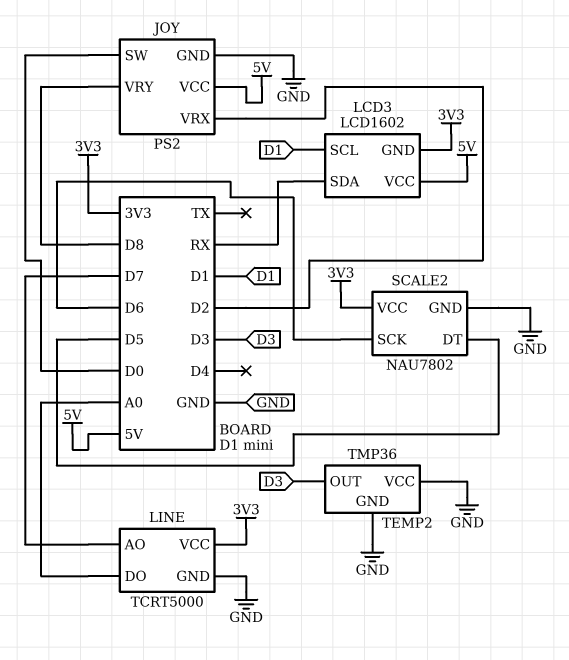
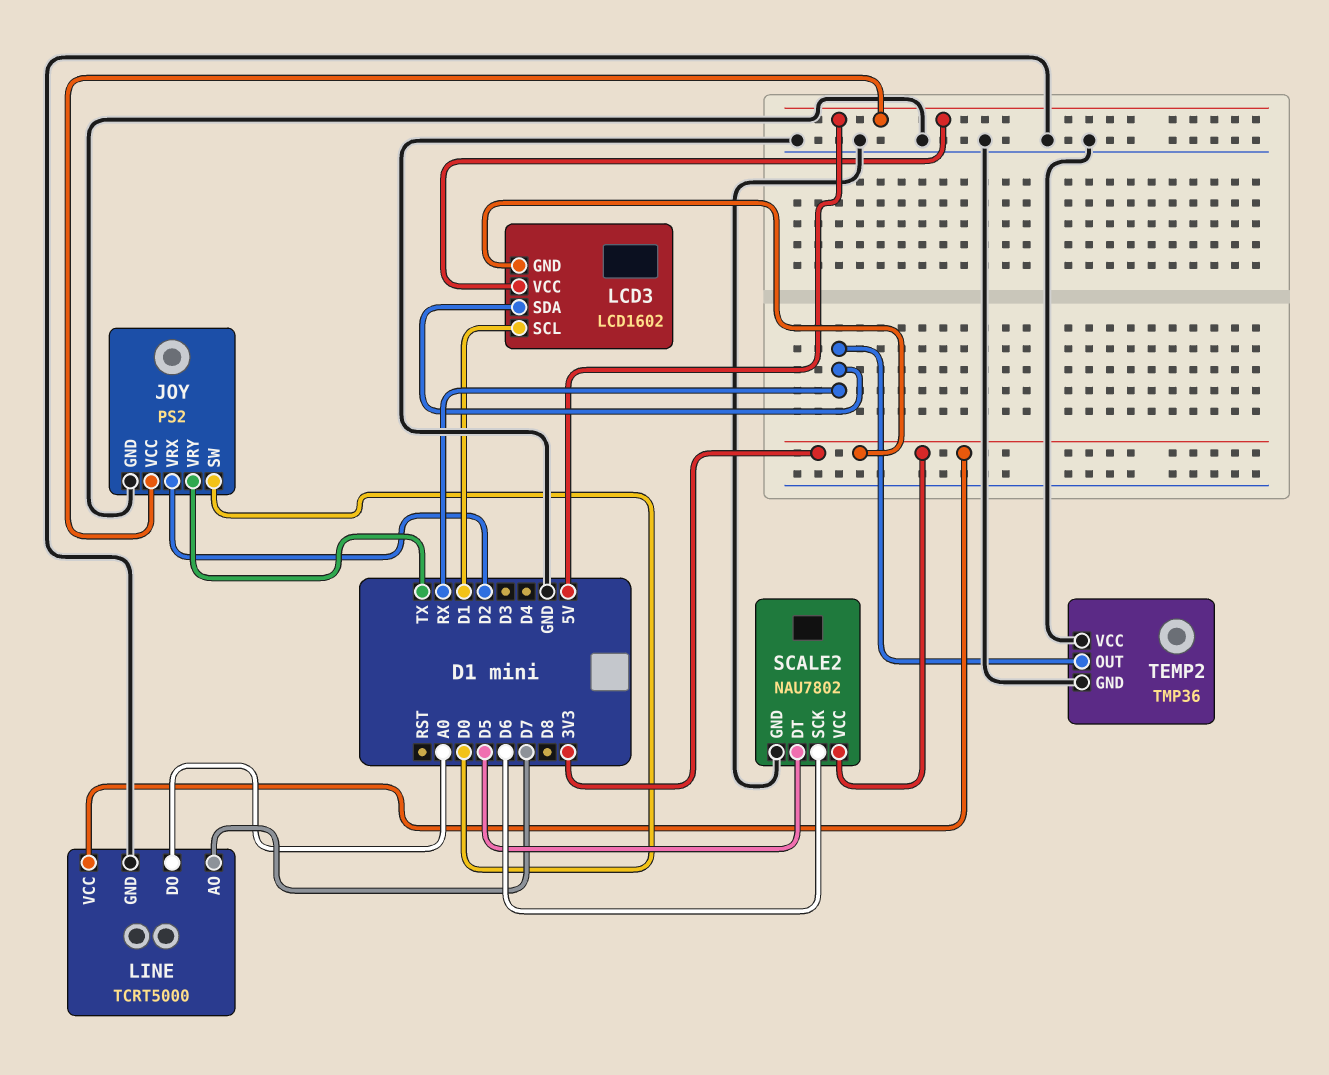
JOY pin VRY: D8 -> TX
TEMP2 pin OUT: D3 -> RX

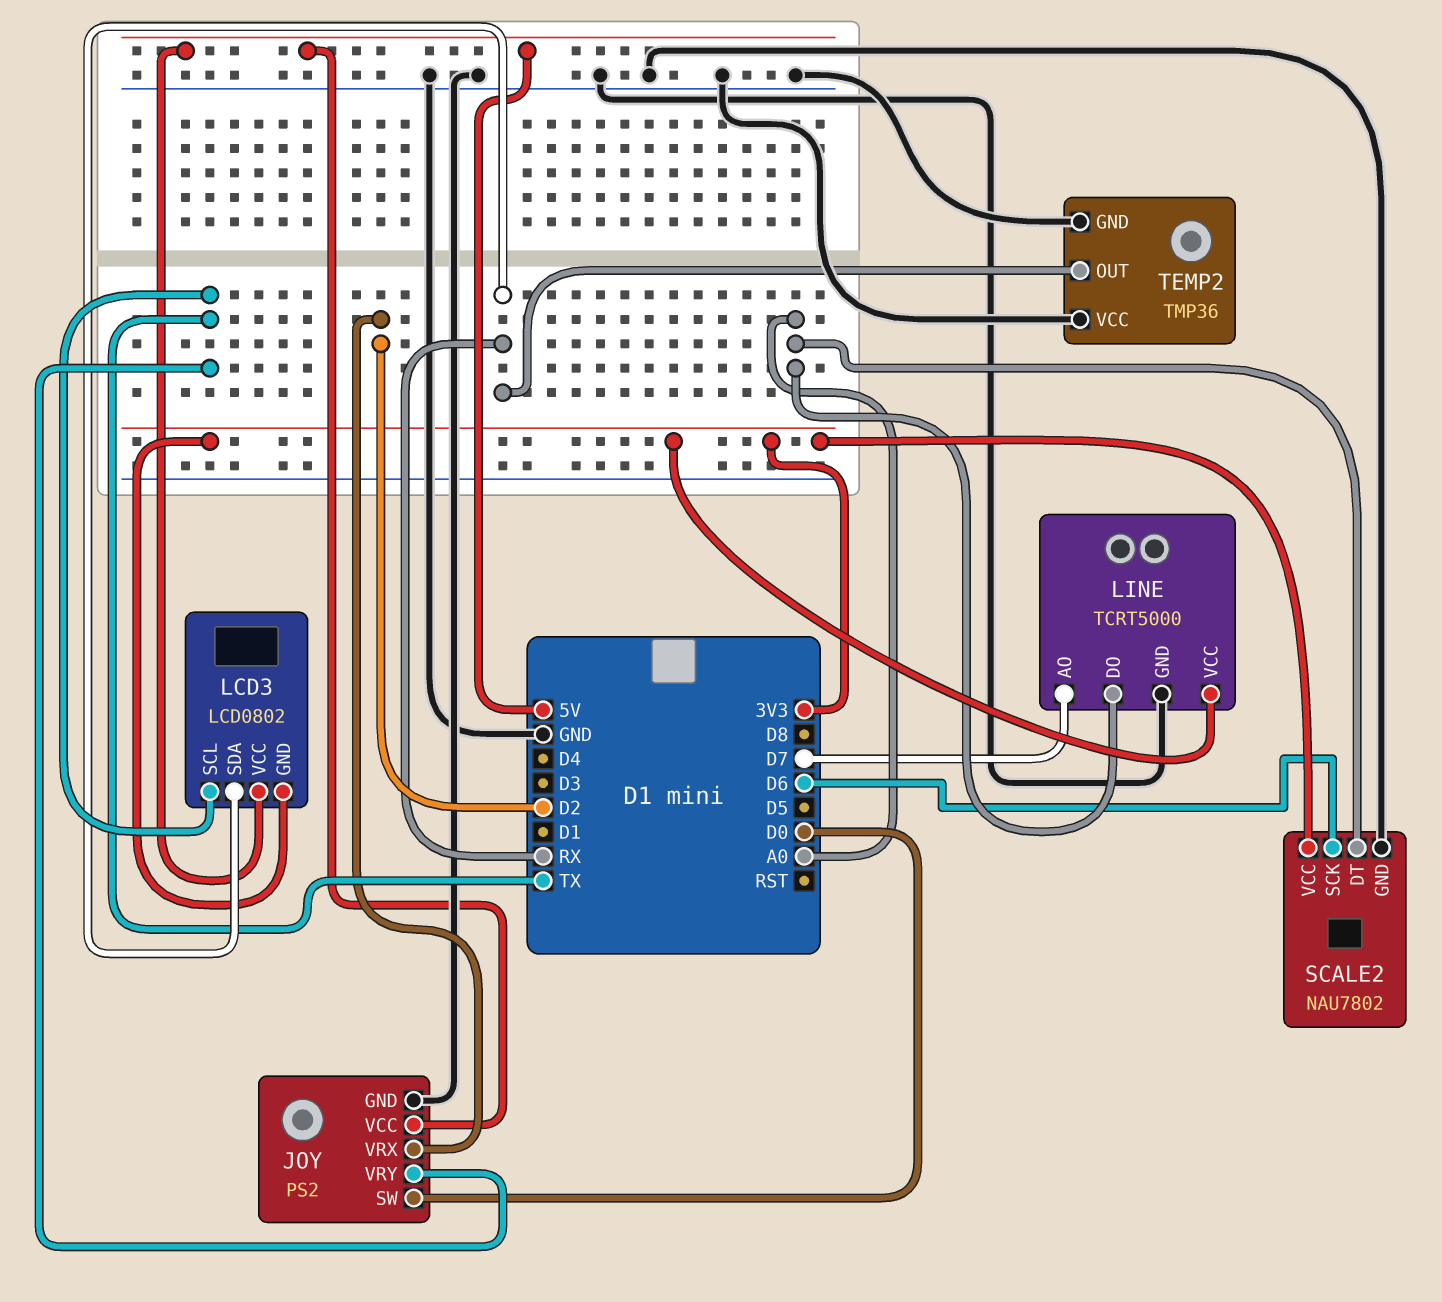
LCD3: LCD1602 -> LCD0802
LCD3 pin SCL: D1 -> TX
SCALE2 pin DT: D5 -> A0

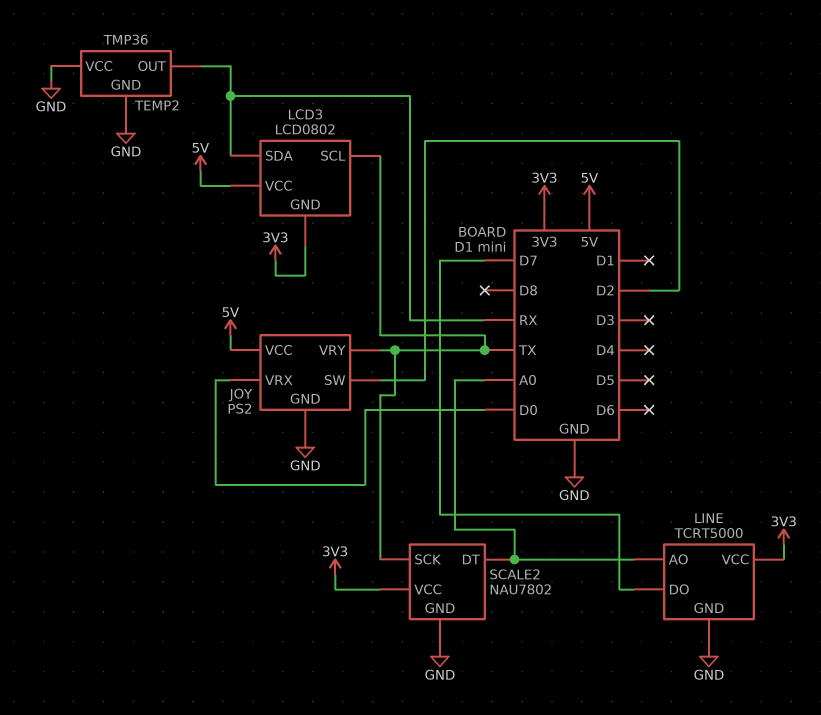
JOY pin SW: D0 -> D2
JOY pin VRX: D2 -> D0
LINE pin AO: D7 -> A0
LINE pin DO: A0 -> D7
SCALE2 pin SCK: D6 -> TX

